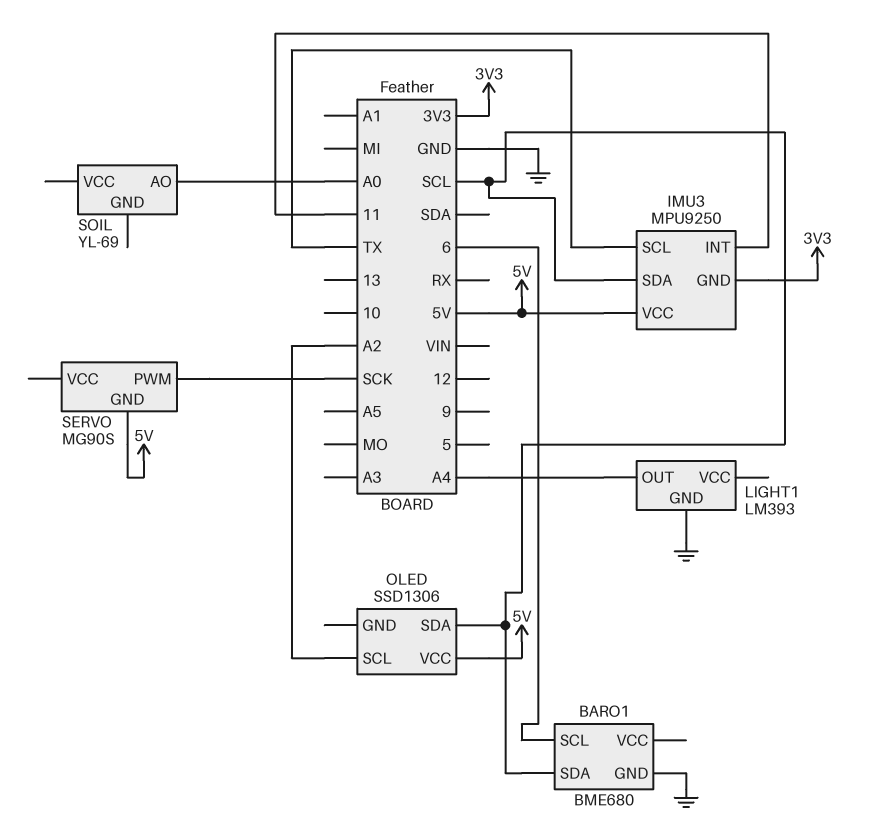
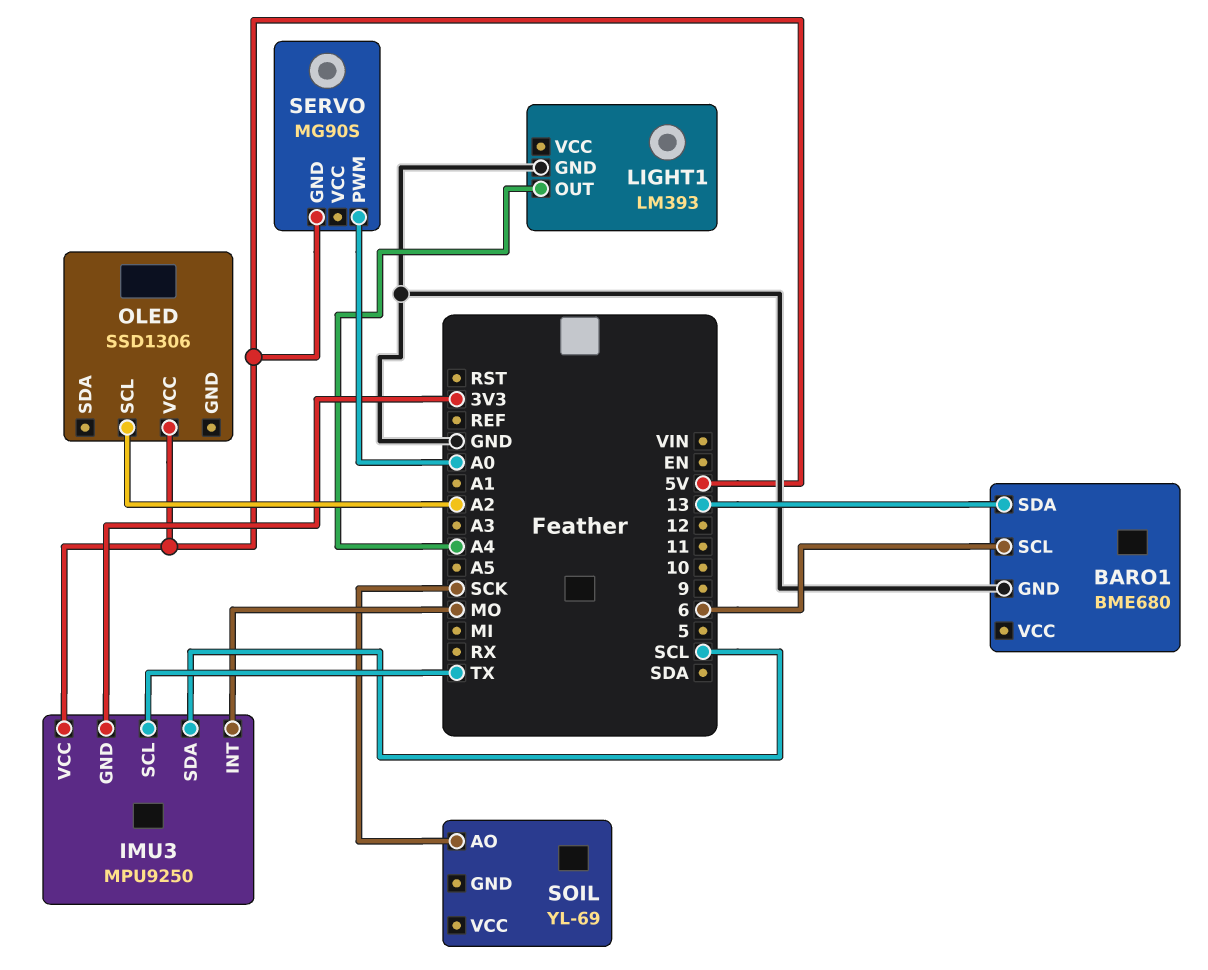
BARO1 pin SDA: SCL -> 13
IMU3 pin INT: 11 -> MO
OLED pin SDA: SCL -> none
SERVO pin PWM: SCK -> A0
SOIL pin AO: A0 -> SCK

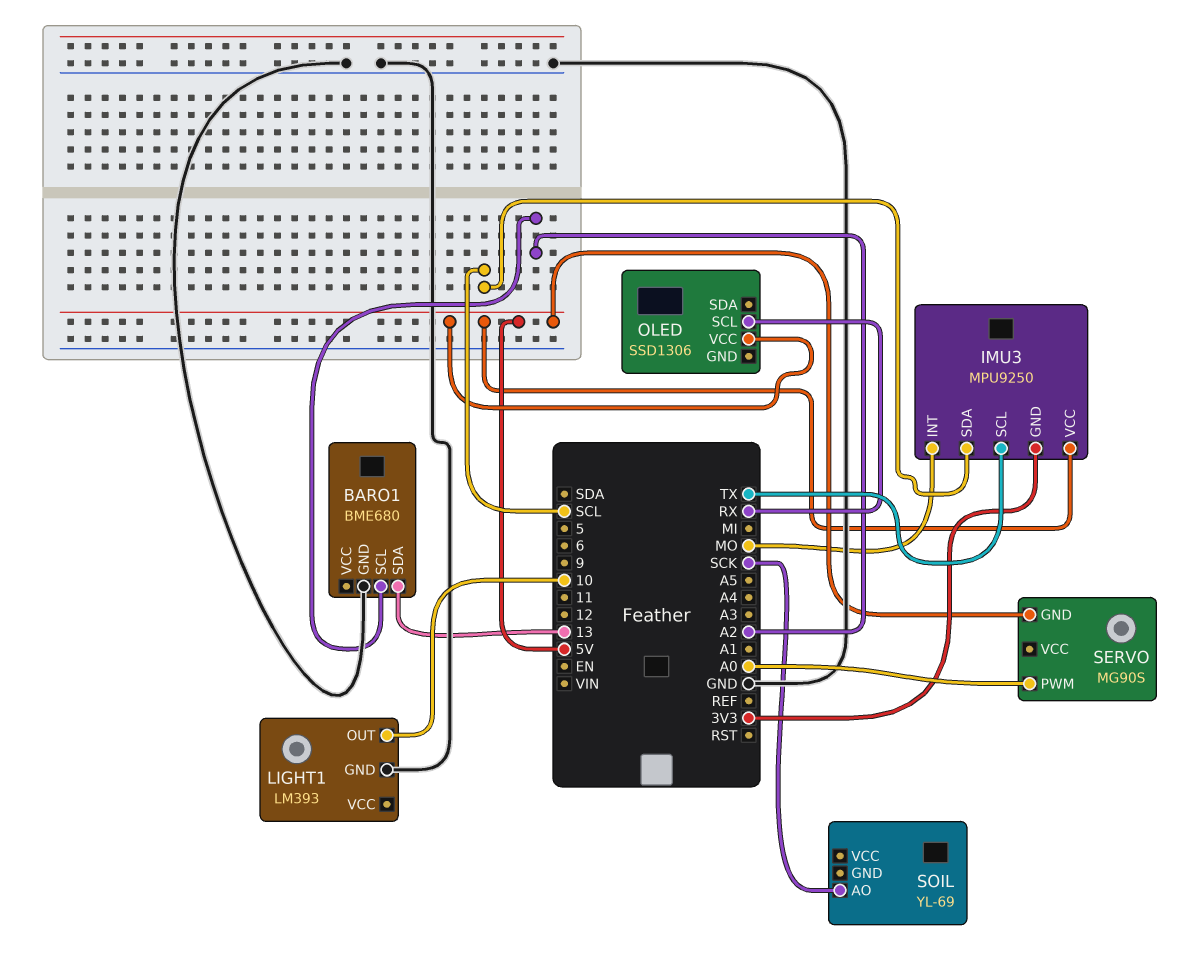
BARO1 pin SCL: 6 -> A2
LIGHT1 pin OUT: A4 -> 10
OLED pin SCL: A2 -> RX

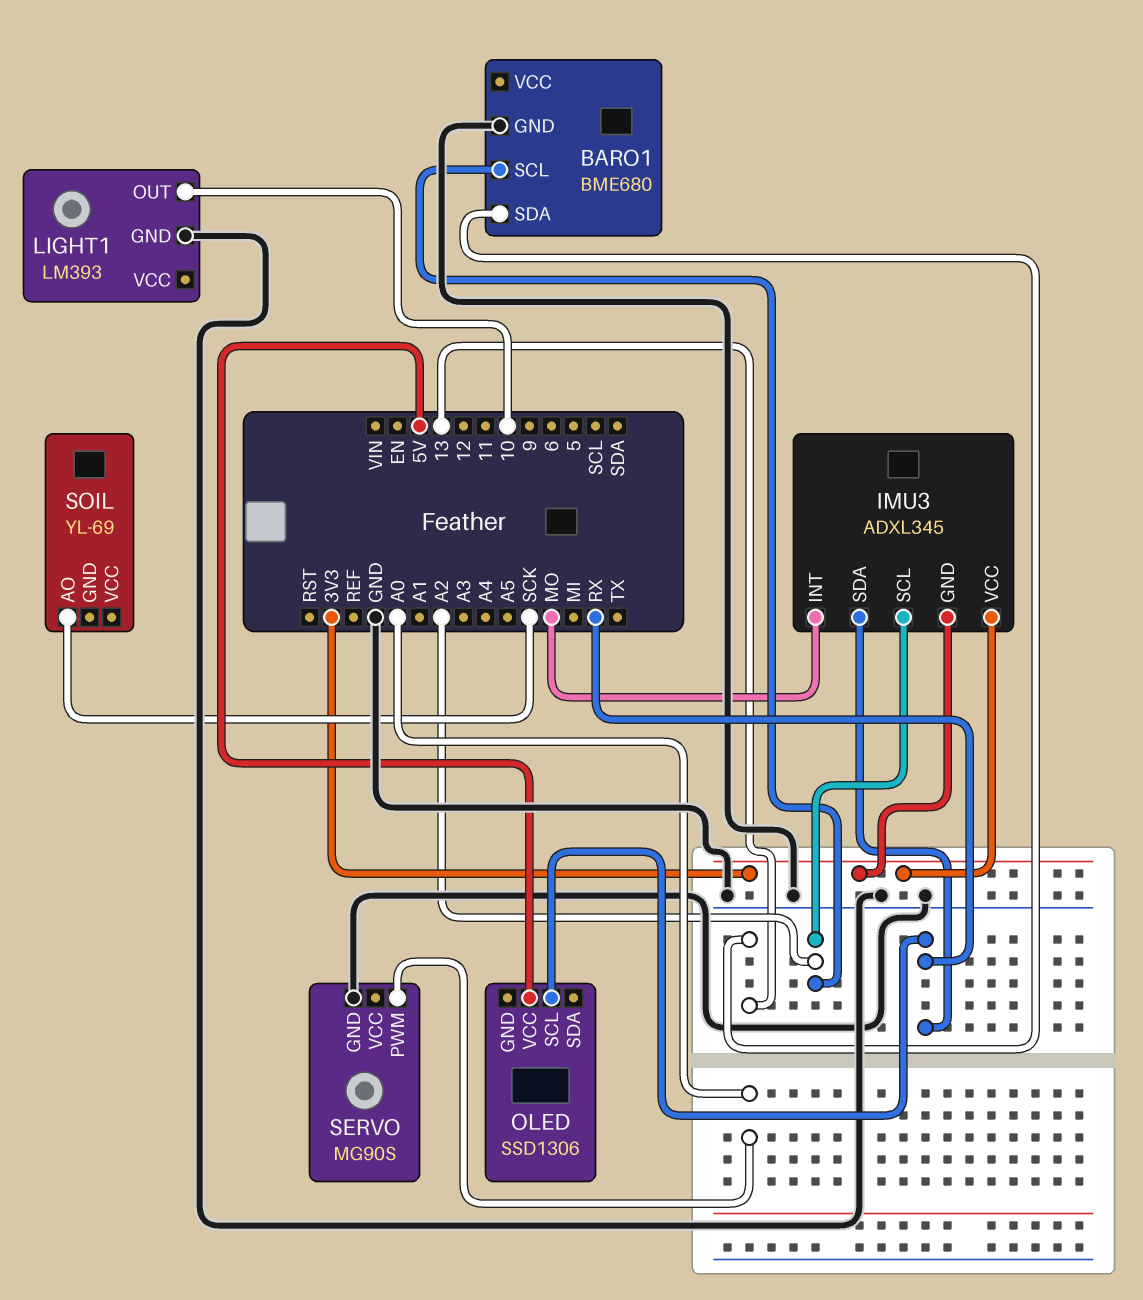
IMU3: MPU9250 -> ADXL345
IMU3 pin SCL: TX -> A2
IMU3 pin SDA: SCL -> RX
IMU3 pin VCC: 5V -> 3V3
SERVO pin GND: 5V -> GND

